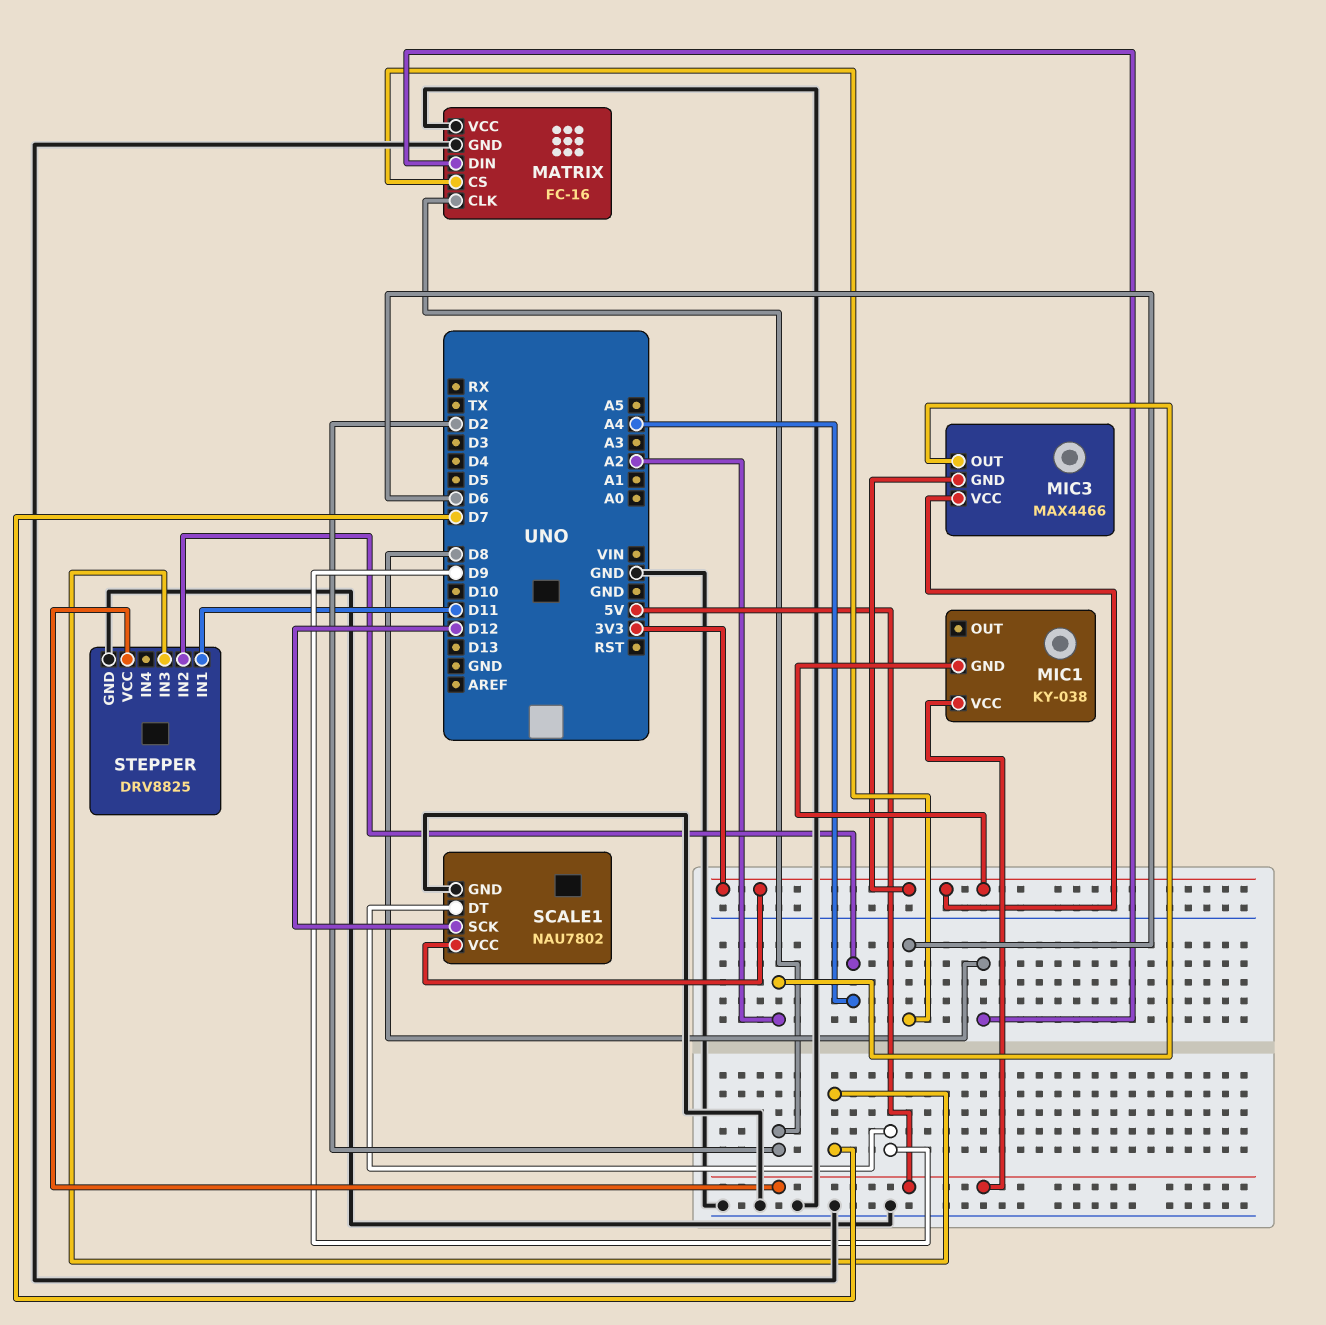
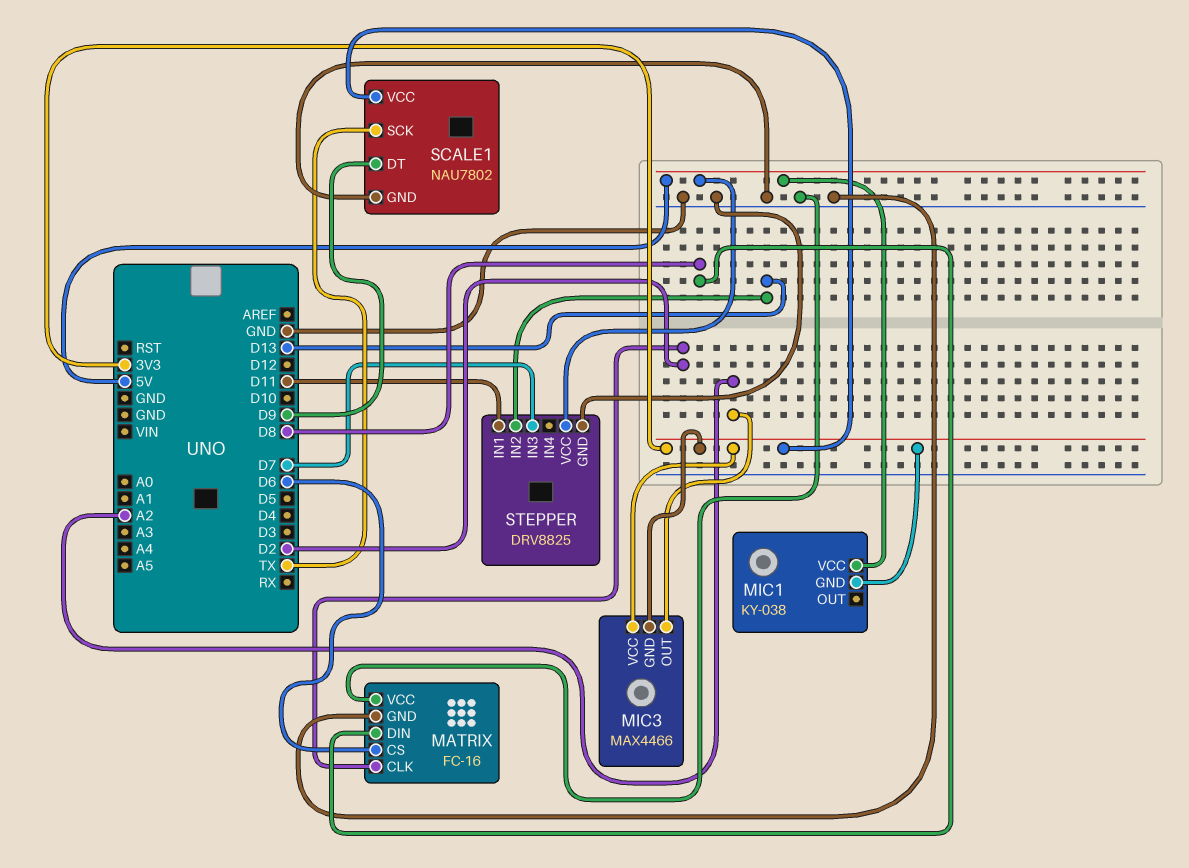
SCALE1 pin SCK: D12 -> TX
STEPPER pin IN2: A4 -> D13

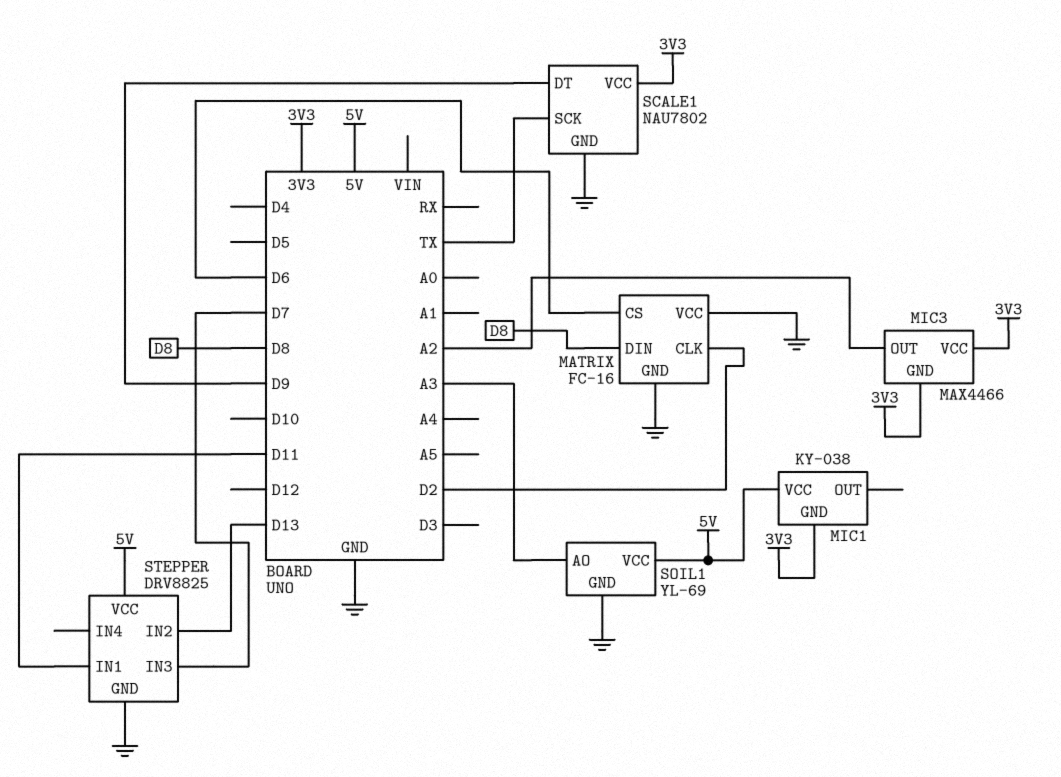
SOIL1: none -> YL-69
SOIL1 pin AO: none -> A3
SOIL1 pin GND: none -> GND
SOIL1 pin VCC: none -> 5V

